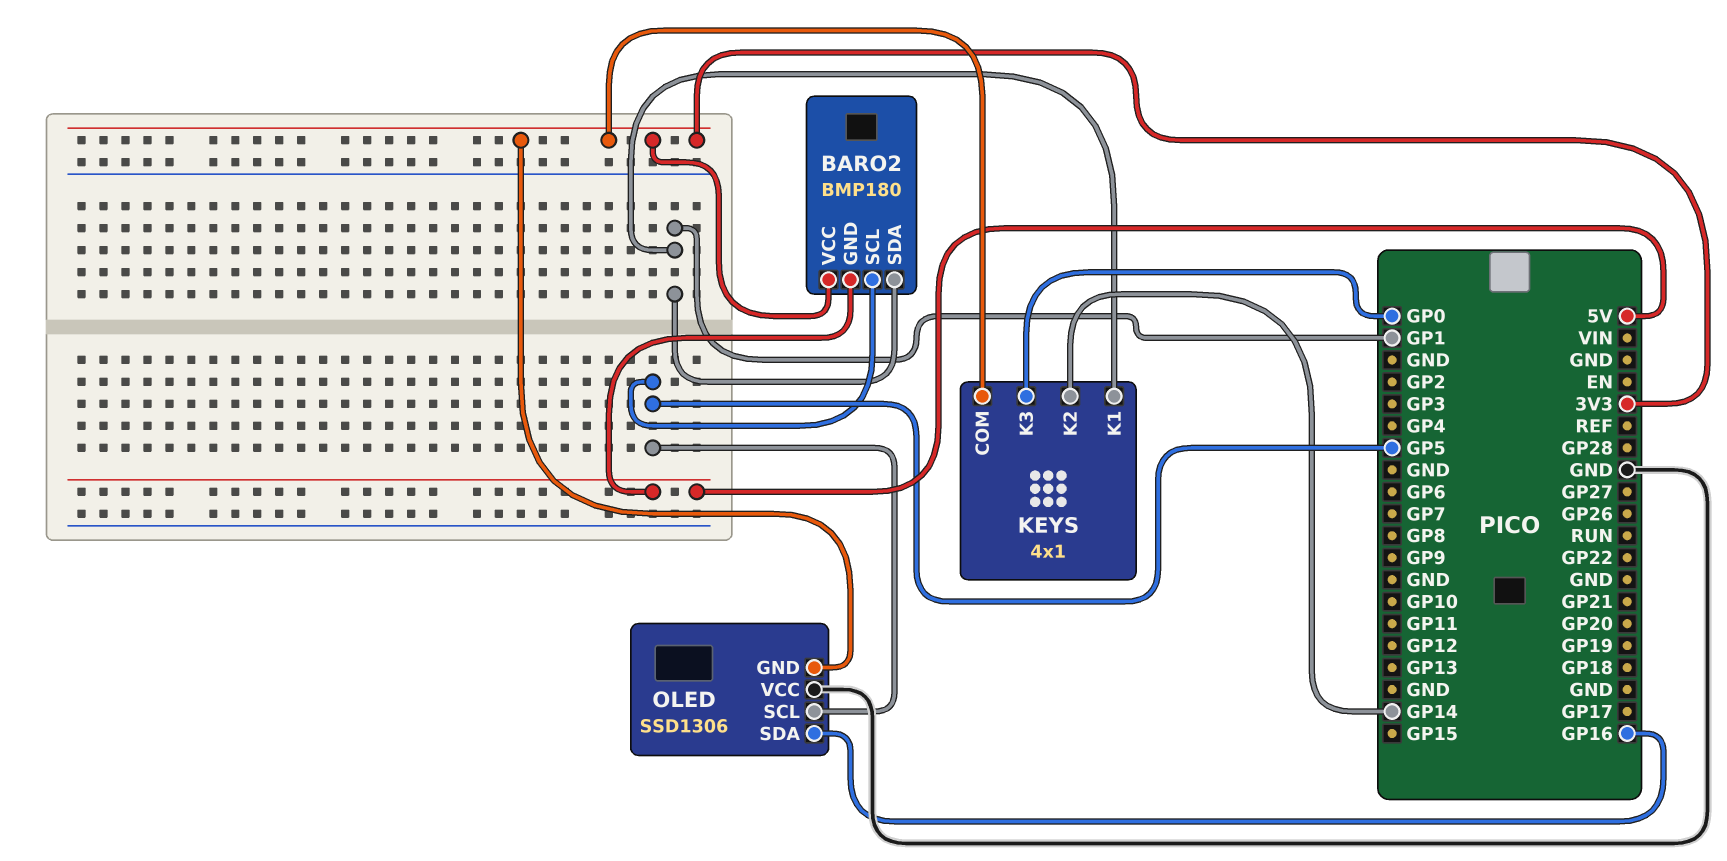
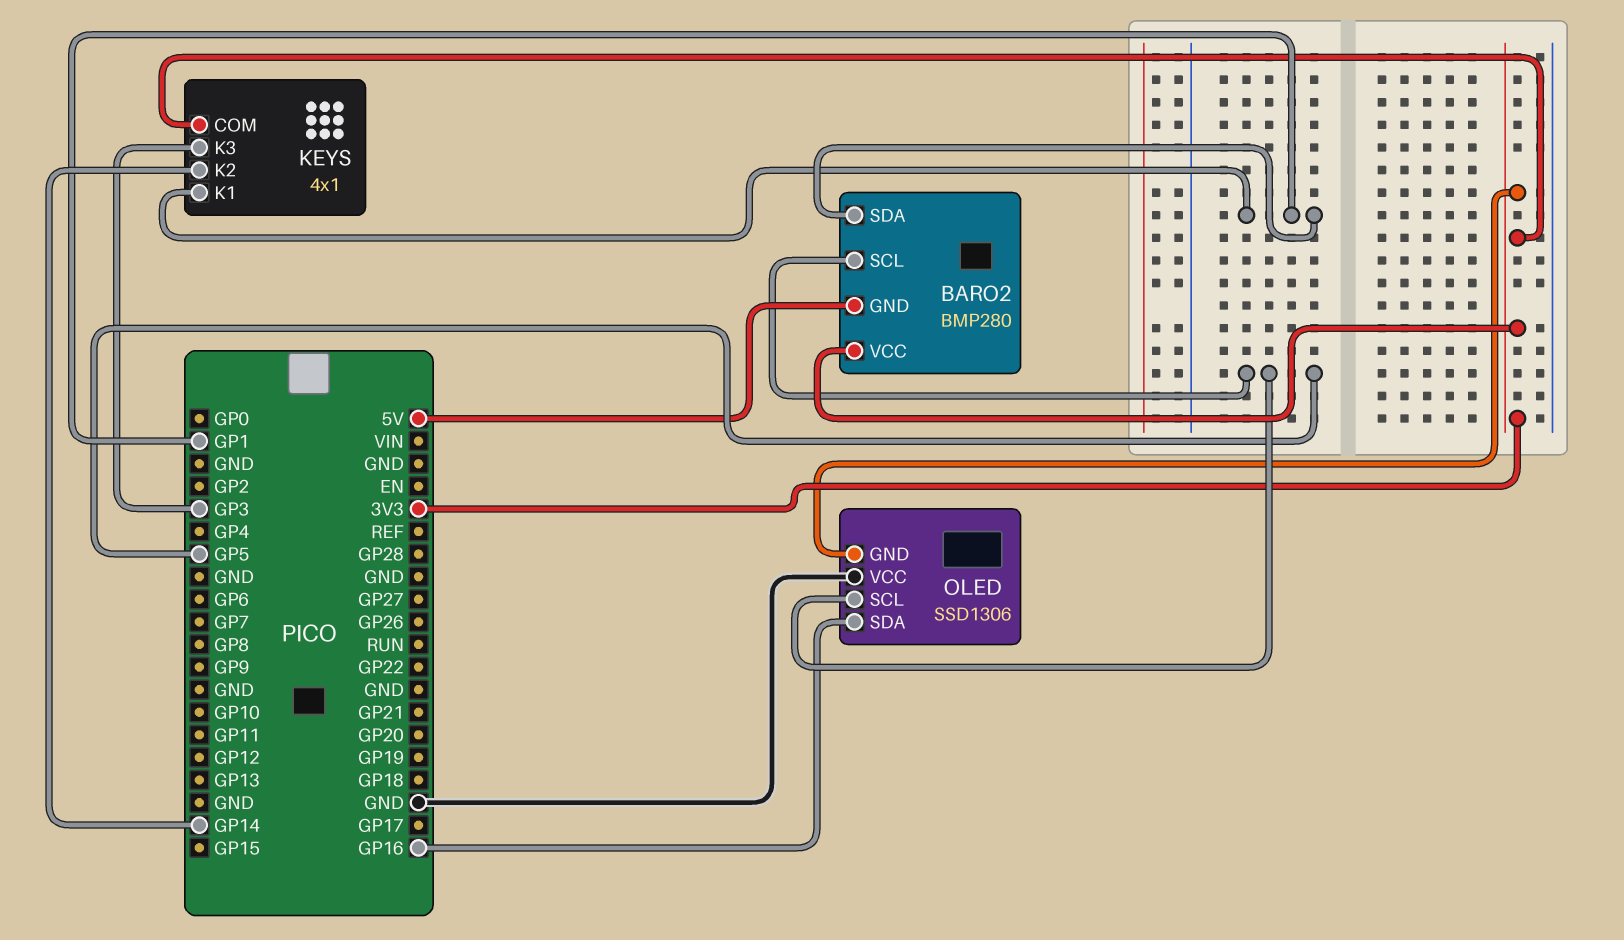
BARO2: BMP180 -> BMP280
KEYS pin K3: GP0 -> GP3

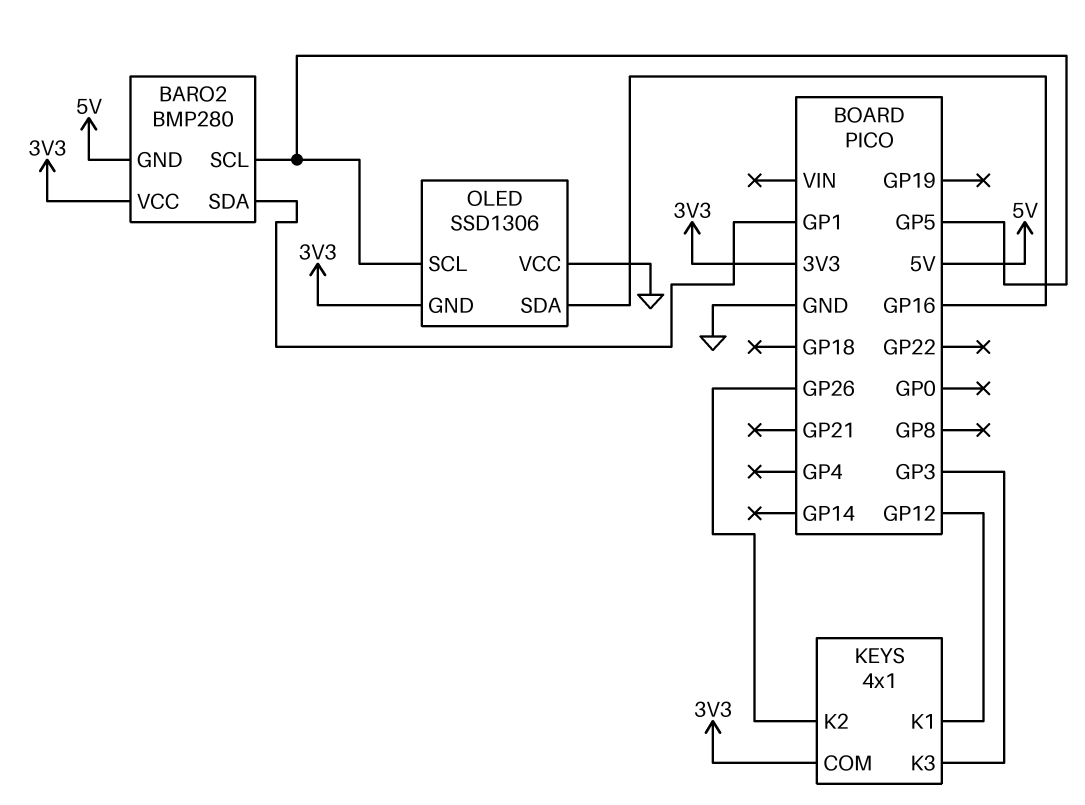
KEYS pin K1: GP1 -> GP12
KEYS pin K2: GP14 -> GP26

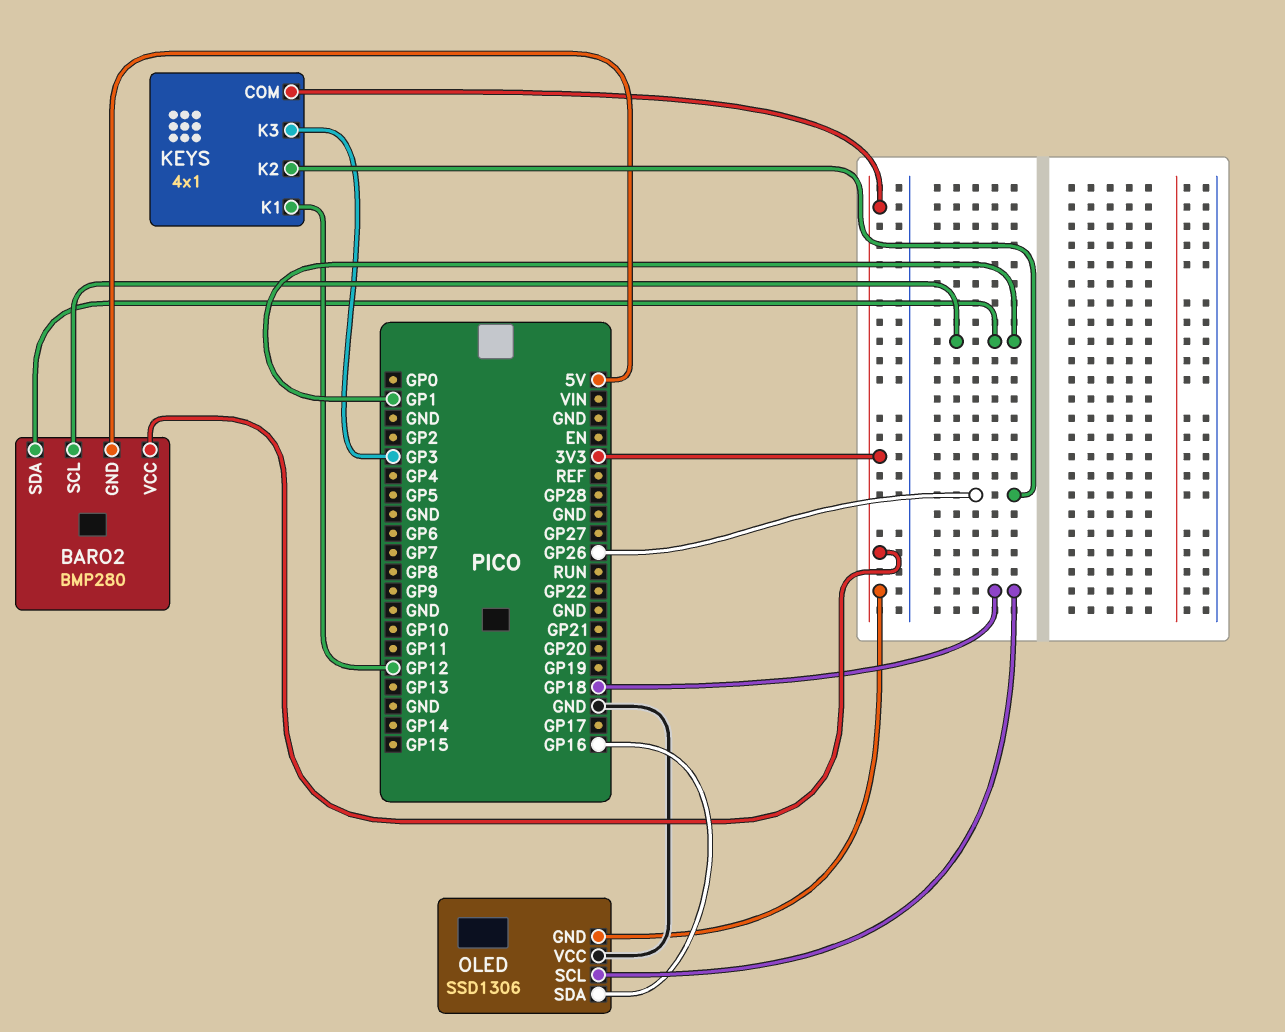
BARO2 pin SCL: GP5 -> GP1
OLED pin SCL: GP5 -> GP18

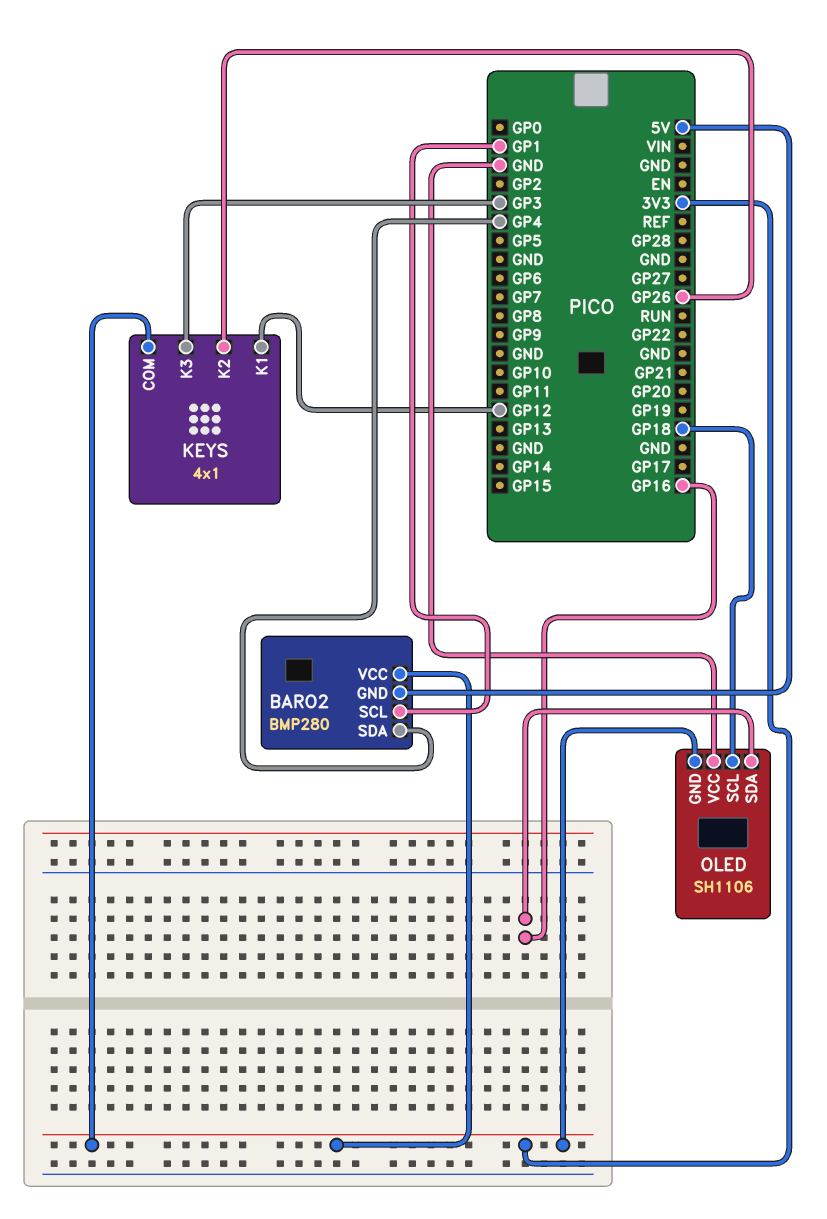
BARO2 pin SDA: GP1 -> GP4
OLED: SSD1306 -> SH1106

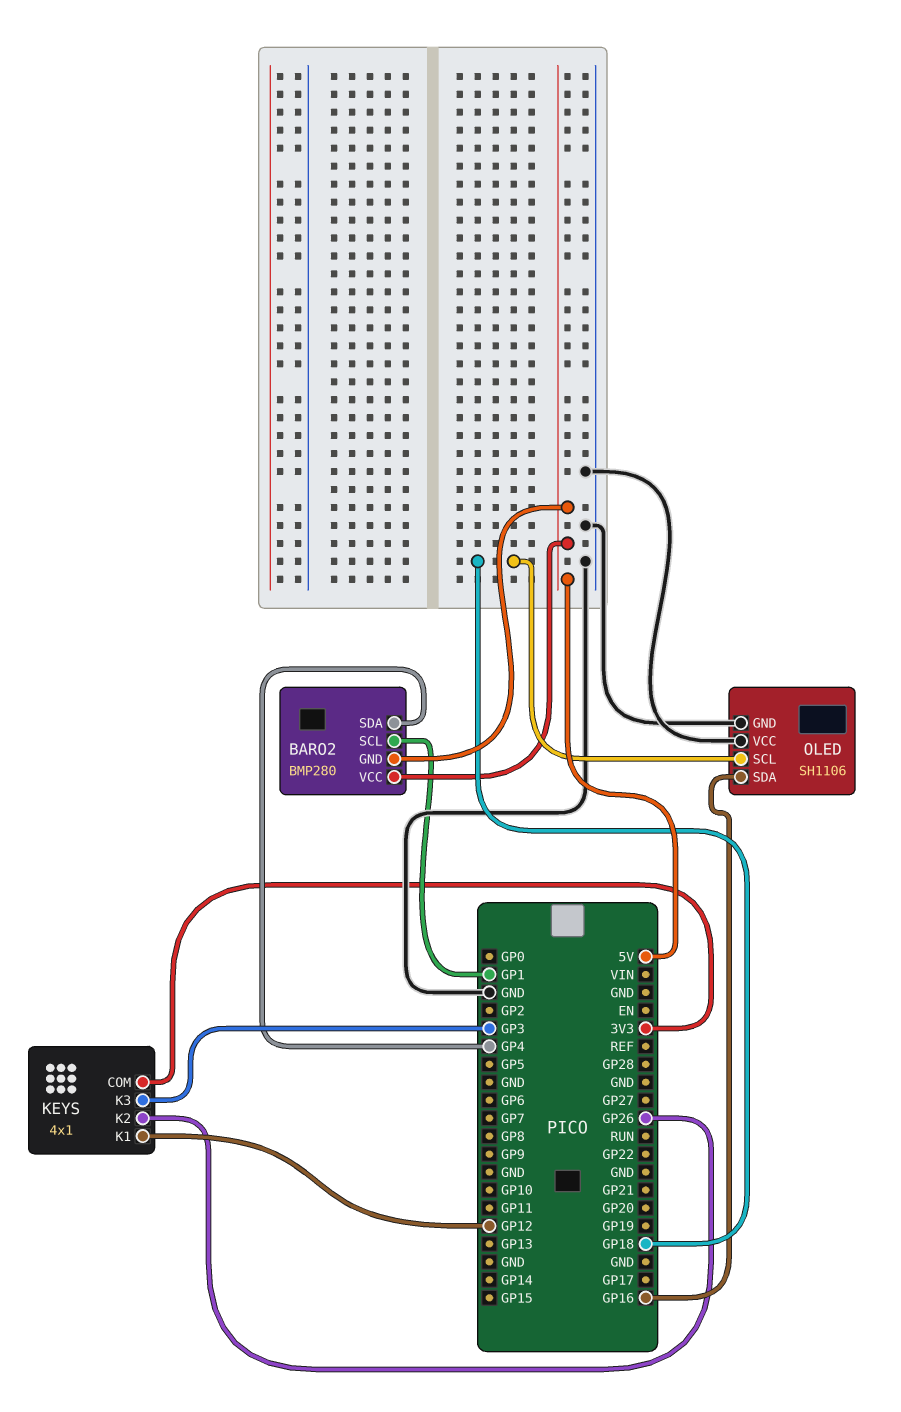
BARO2 pin VCC: 3V3 -> 5V
OLED pin GND: 3V3 -> GND

